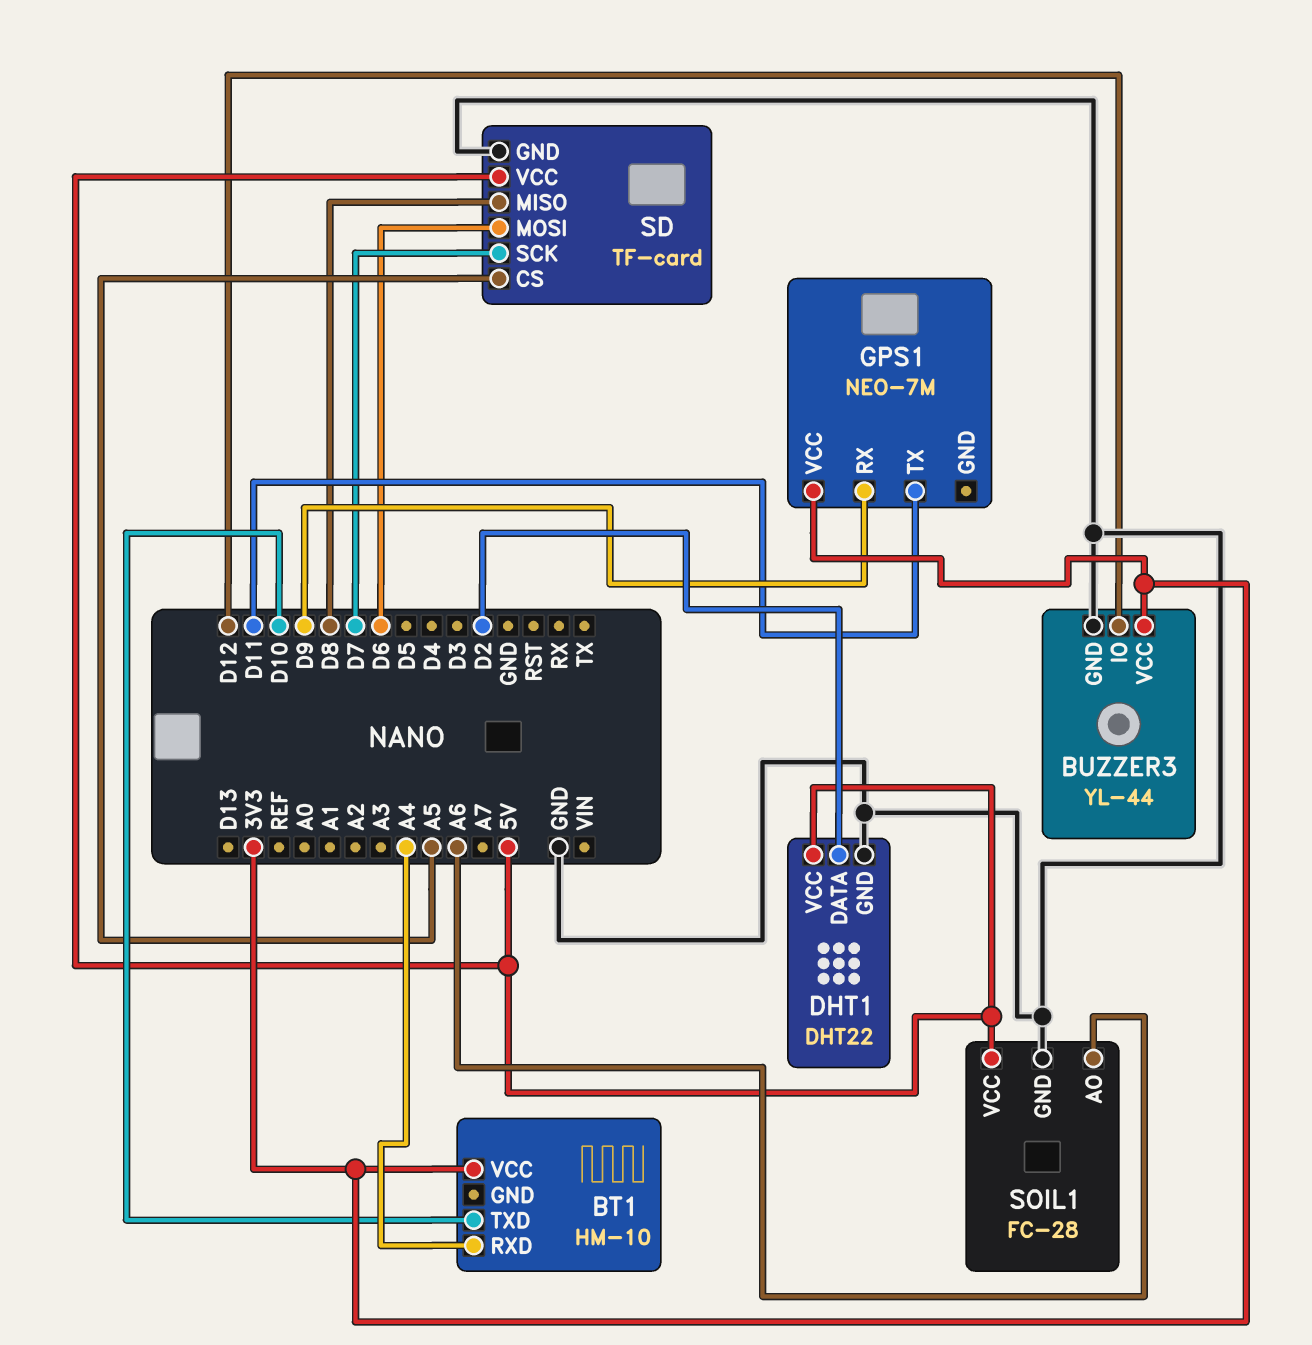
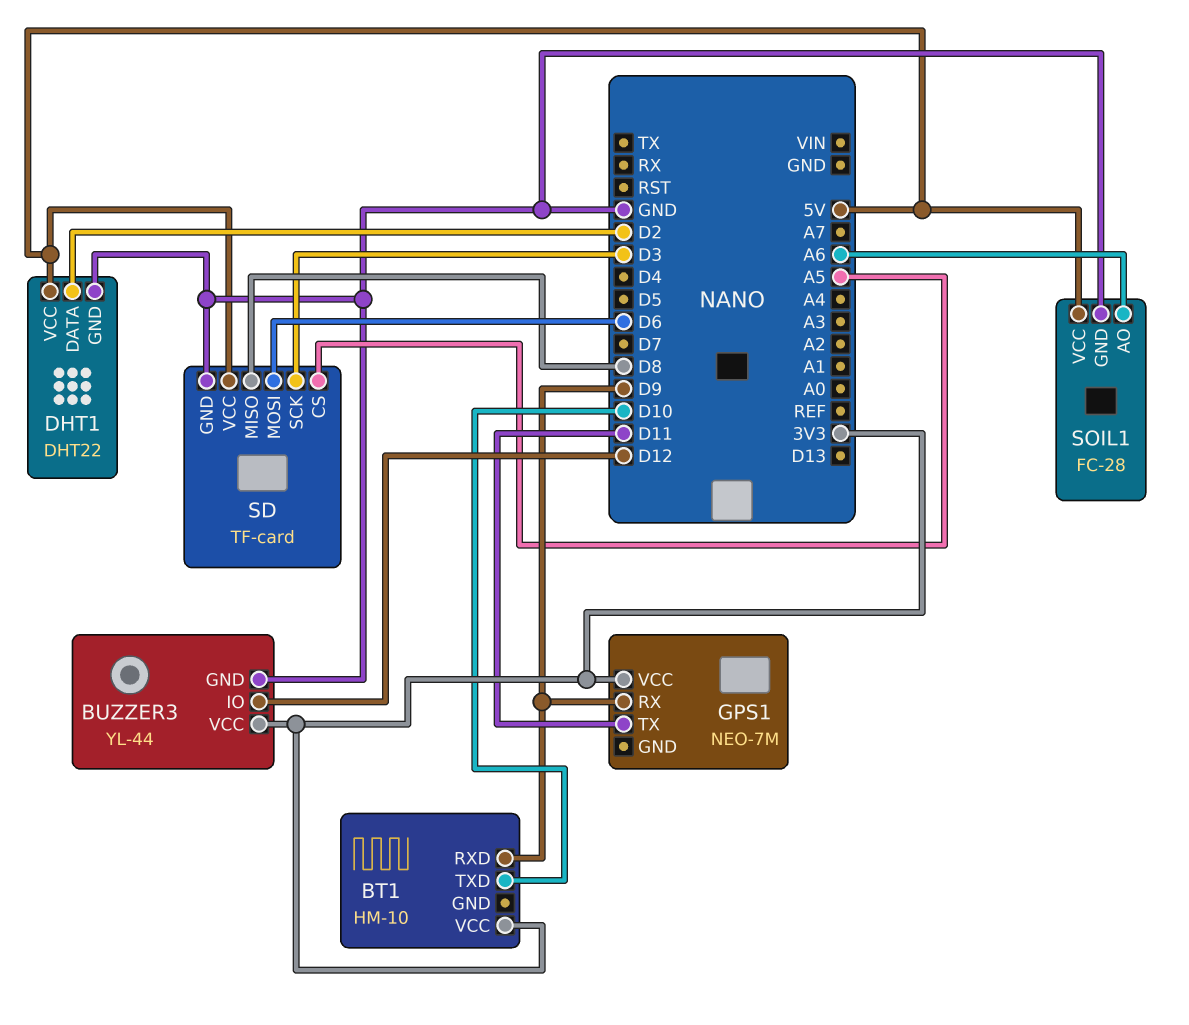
BT1 pin RXD: A4 -> D9
SD pin SCK: D7 -> D3

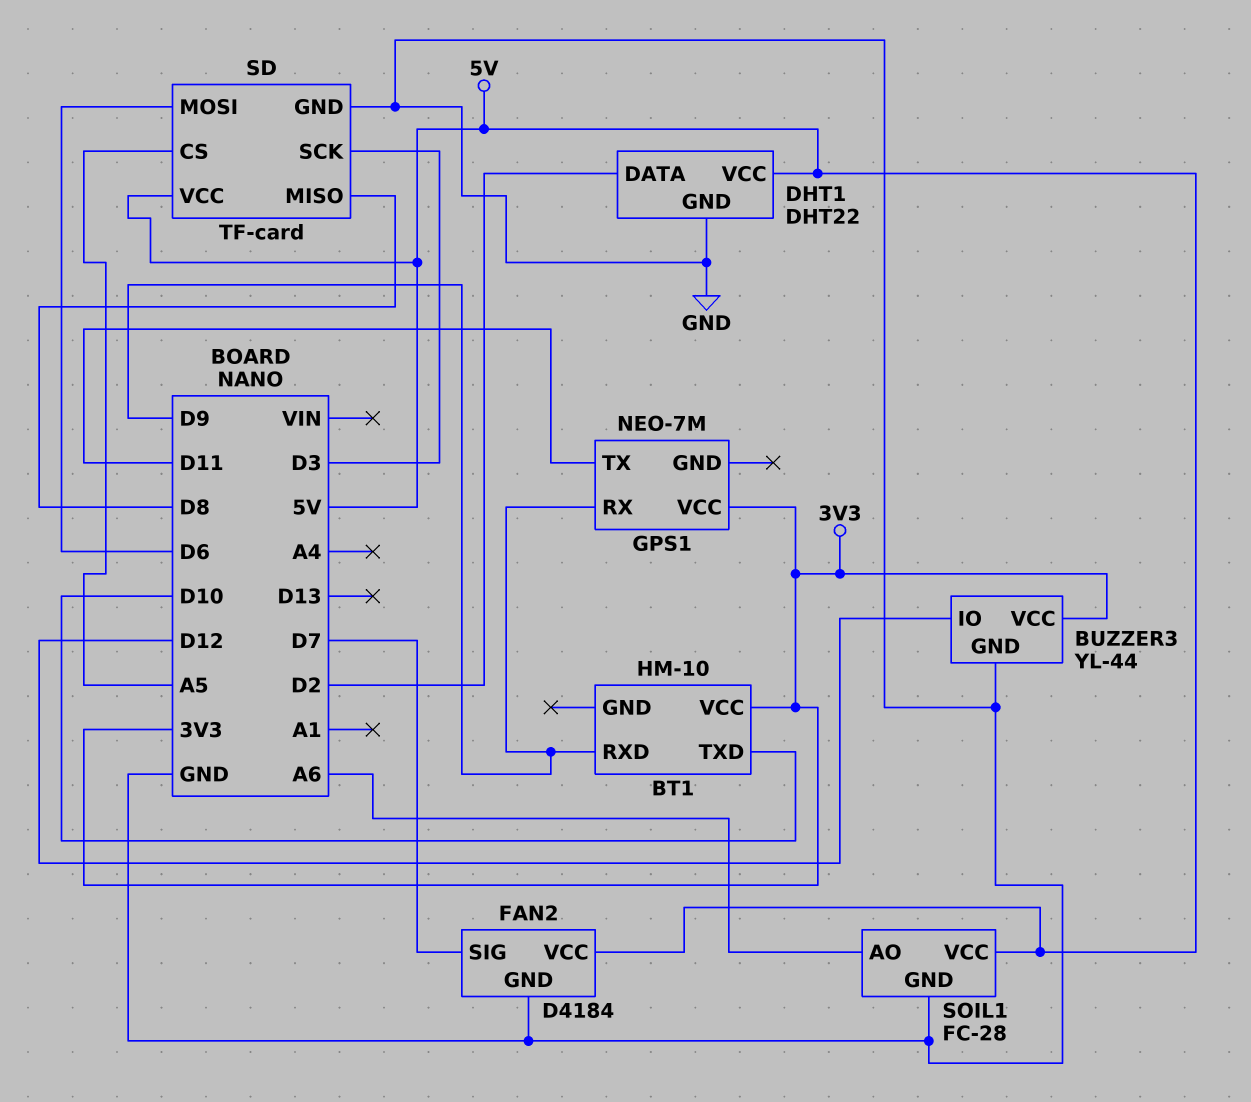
FAN2: none -> D4184
FAN2 pin GND: none -> GND
FAN2 pin SIG: none -> D7
FAN2 pin VCC: none -> 5V

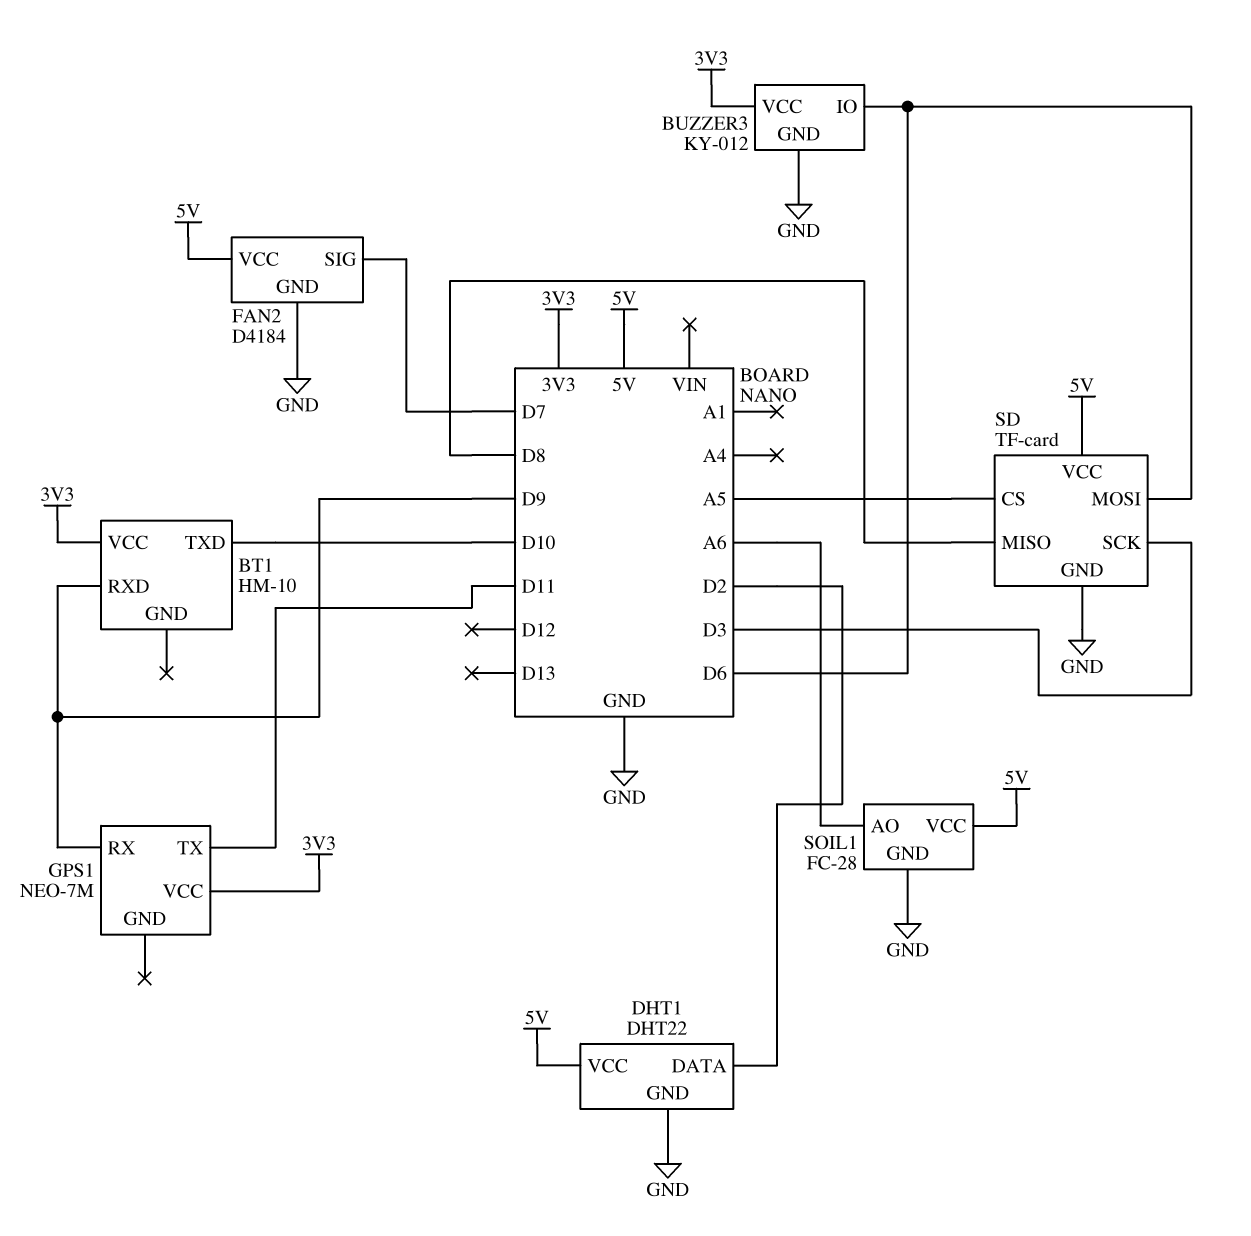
BUZZER3: YL-44 -> KY-012
BUZZER3 pin IO: D12 -> D6

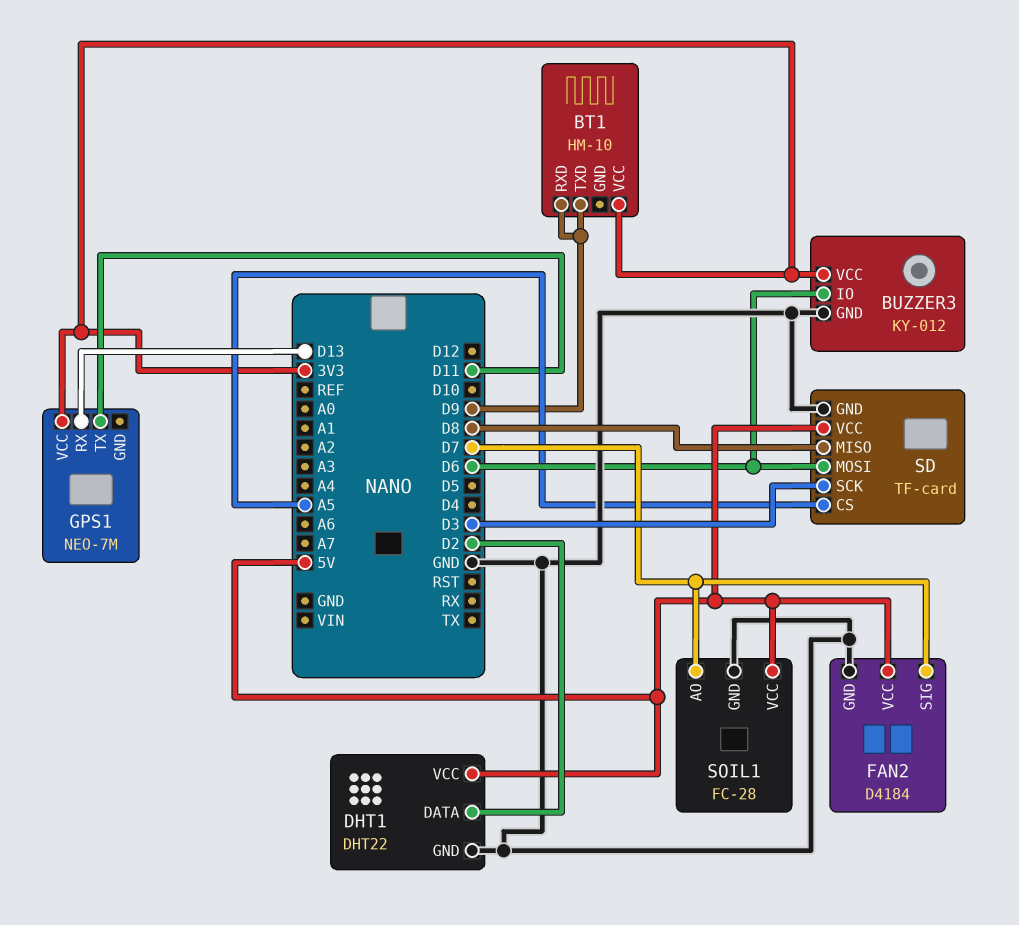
BT1 pin TXD: D10 -> D9
GPS1 pin RX: D9 -> D13
SOIL1 pin AO: A6 -> D7

